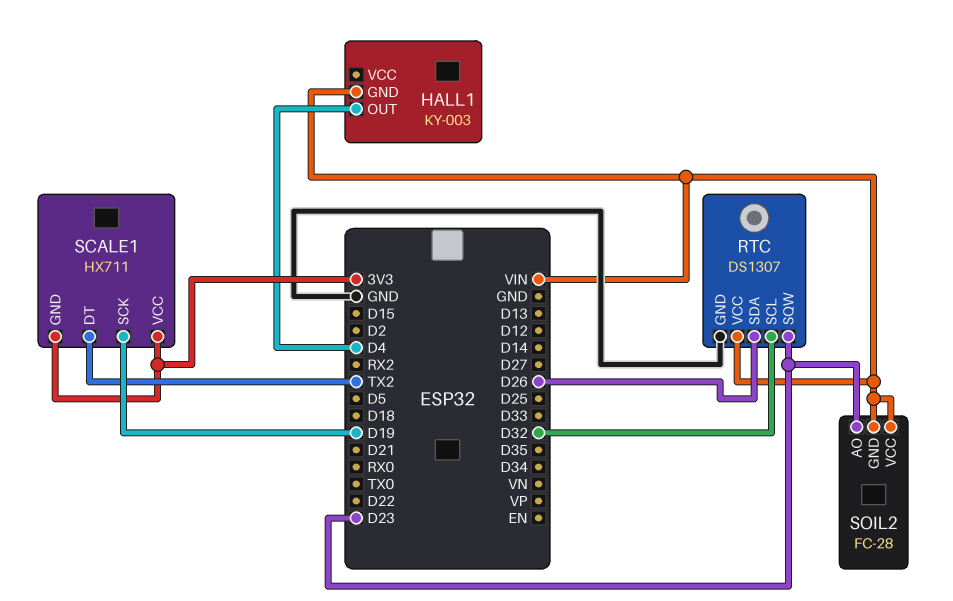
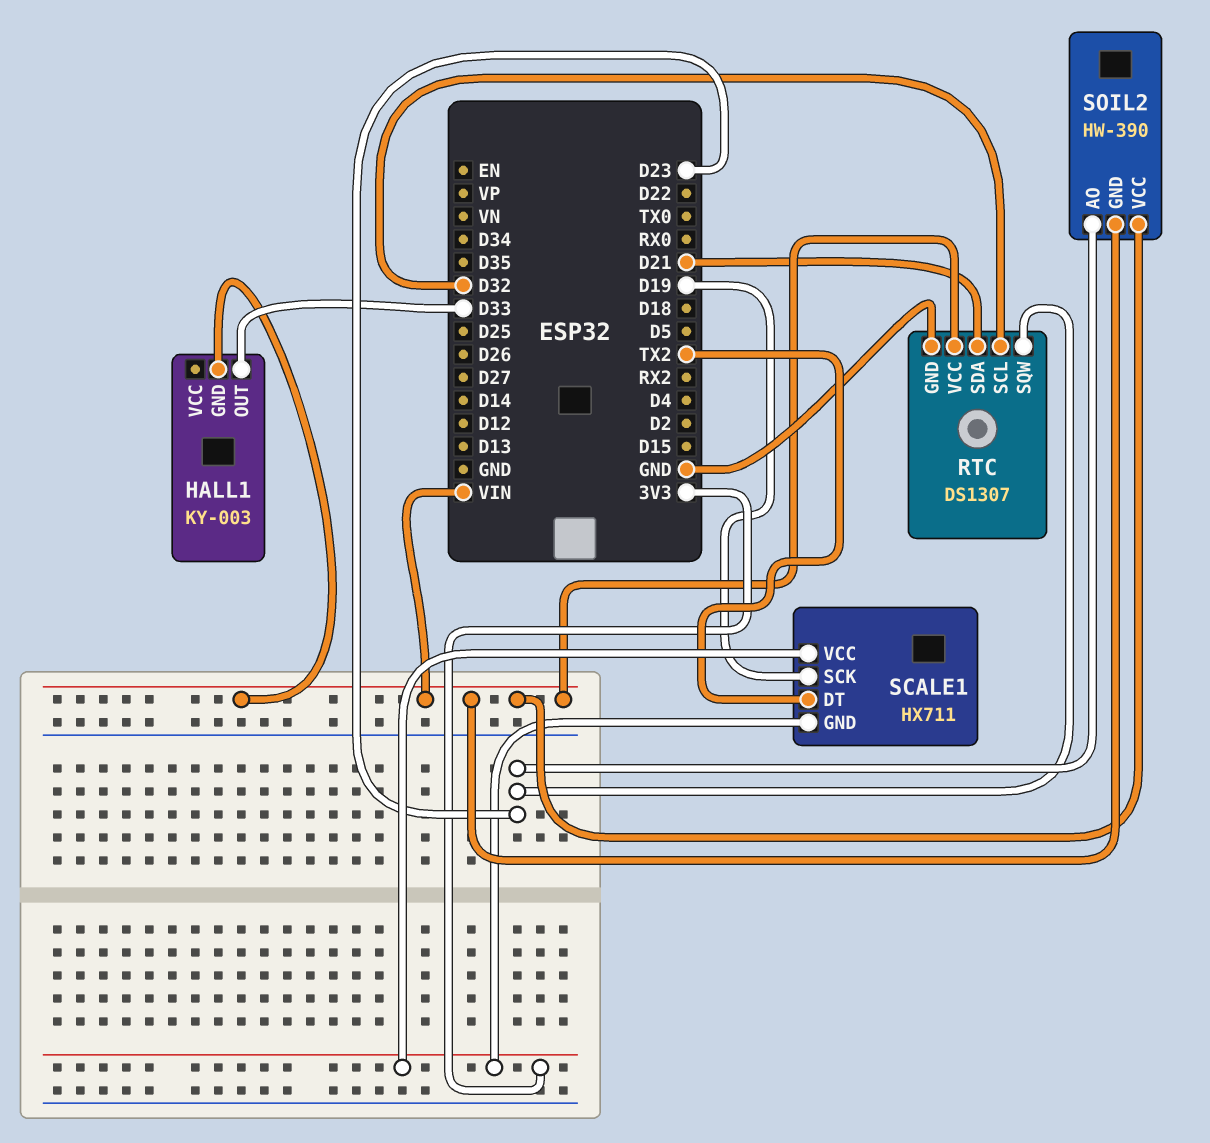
HALL1 pin OUT: D4 -> D33
RTC pin SDA: D26 -> D21
SOIL2: FC-28 -> HW-390

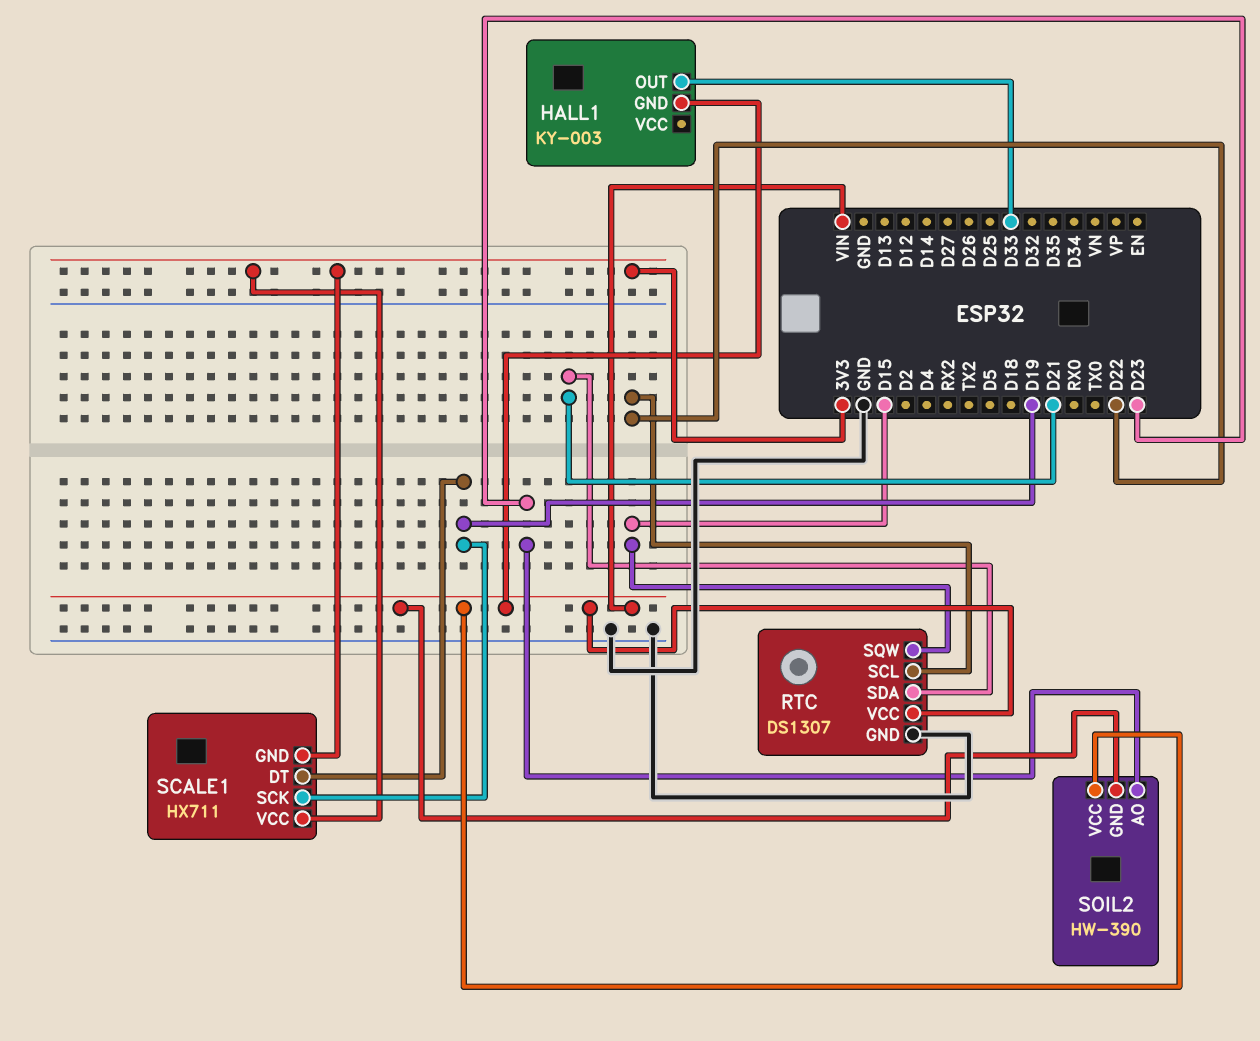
RTC pin SCL: D32 -> D22
RTC pin SQW: D23 -> D15
SCALE1 pin DT: TX2 -> D19

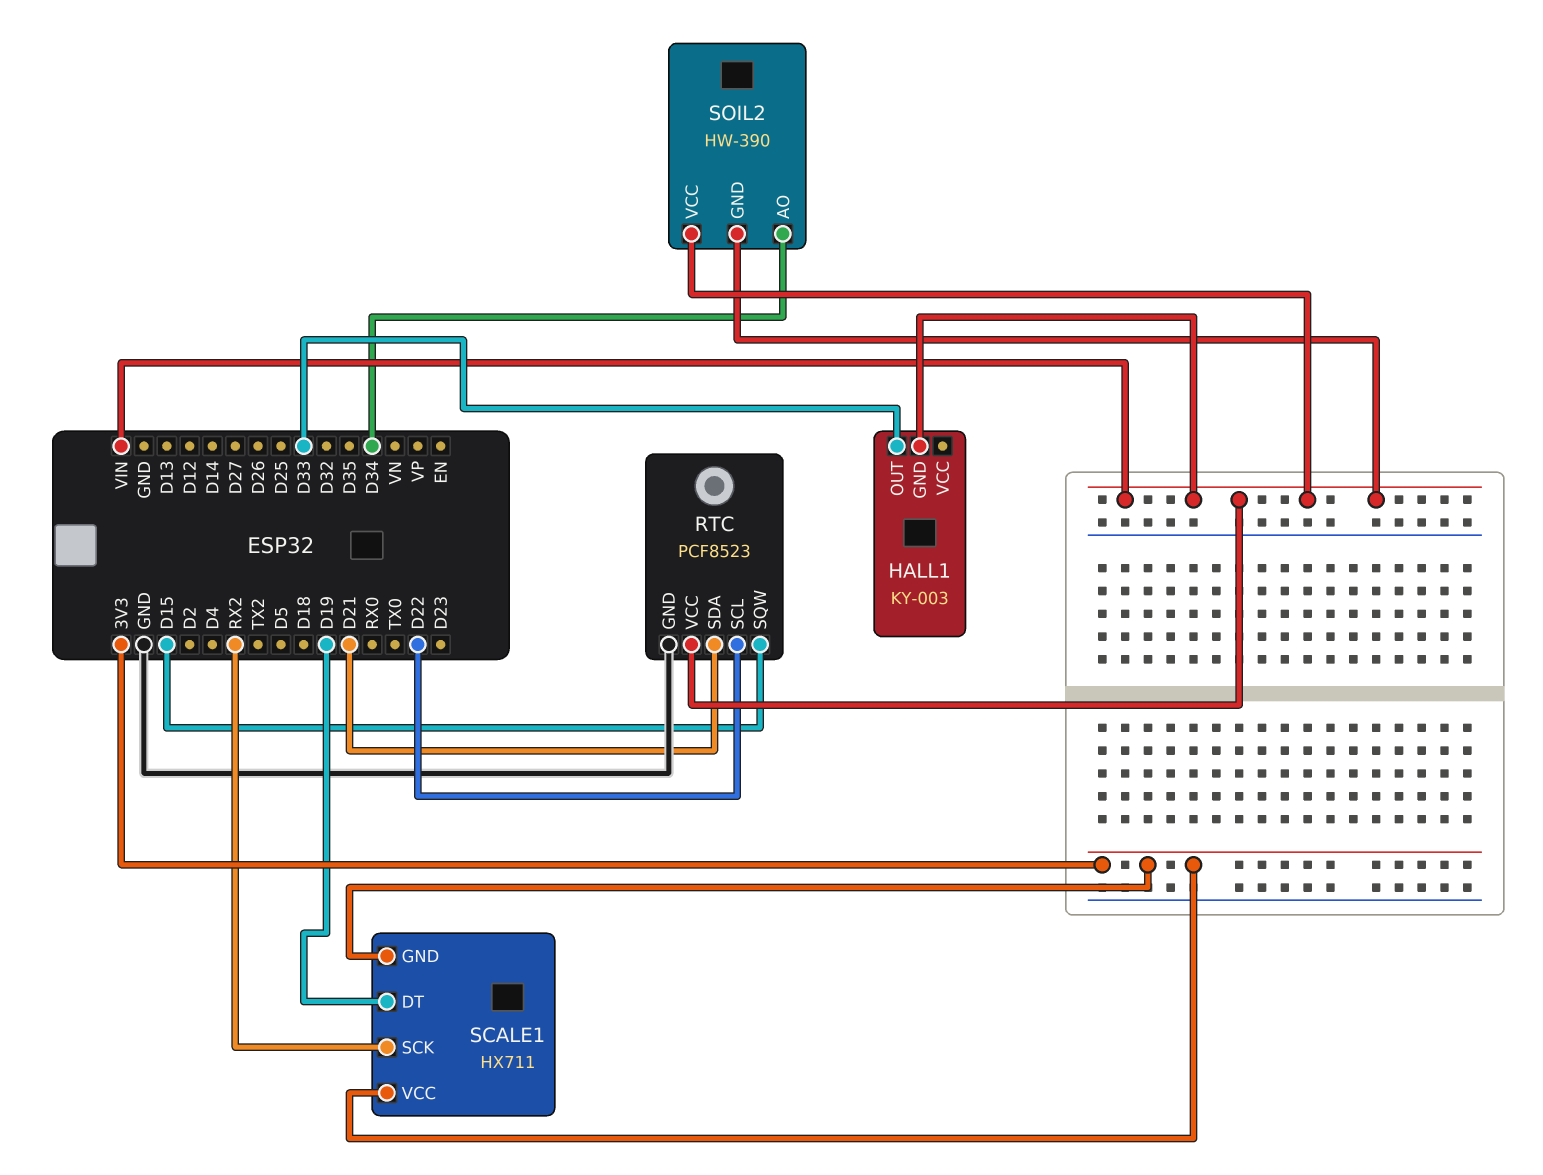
RTC: DS1307 -> PCF8523
SCALE1 pin SCK: D19 -> RX2
SOIL2 pin AO: D23 -> D34

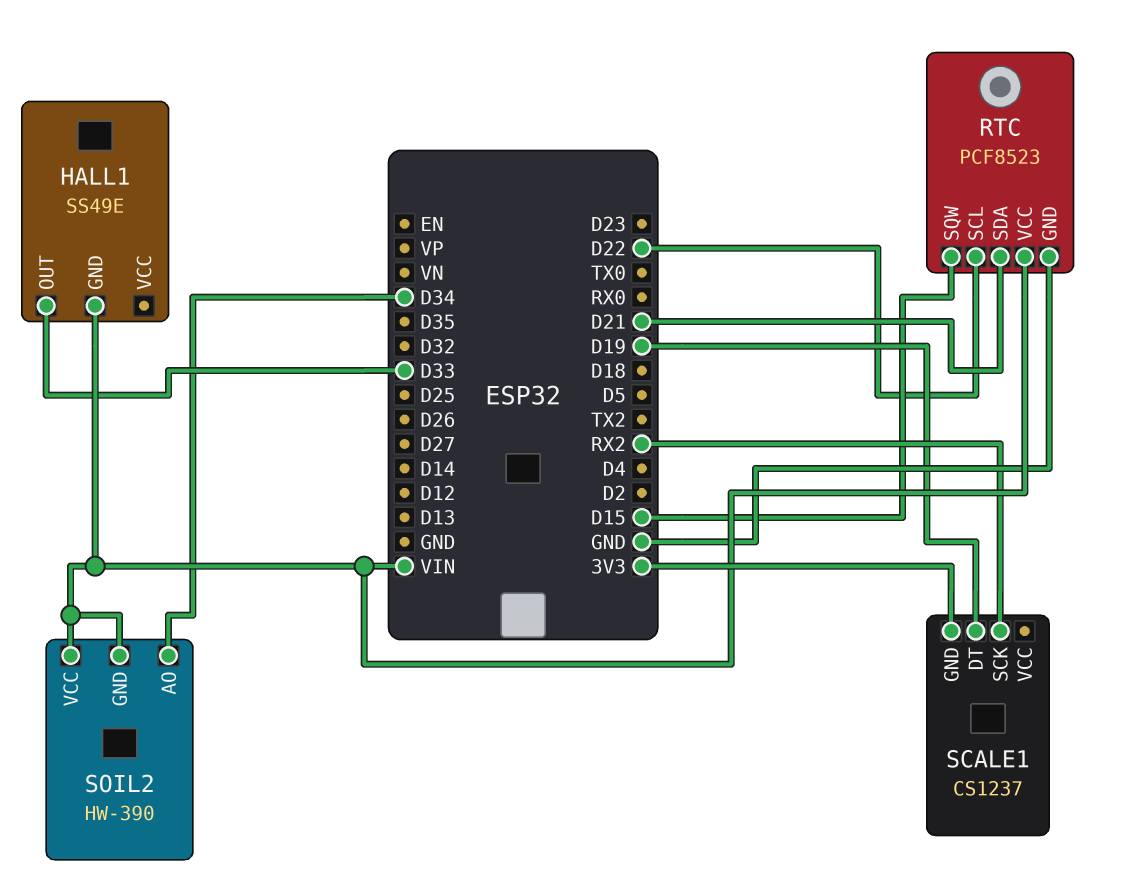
HALL1: KY-003 -> SS49E
SCALE1: HX711 -> CS1237
SCALE1 pin VCC: 3V3 -> none

